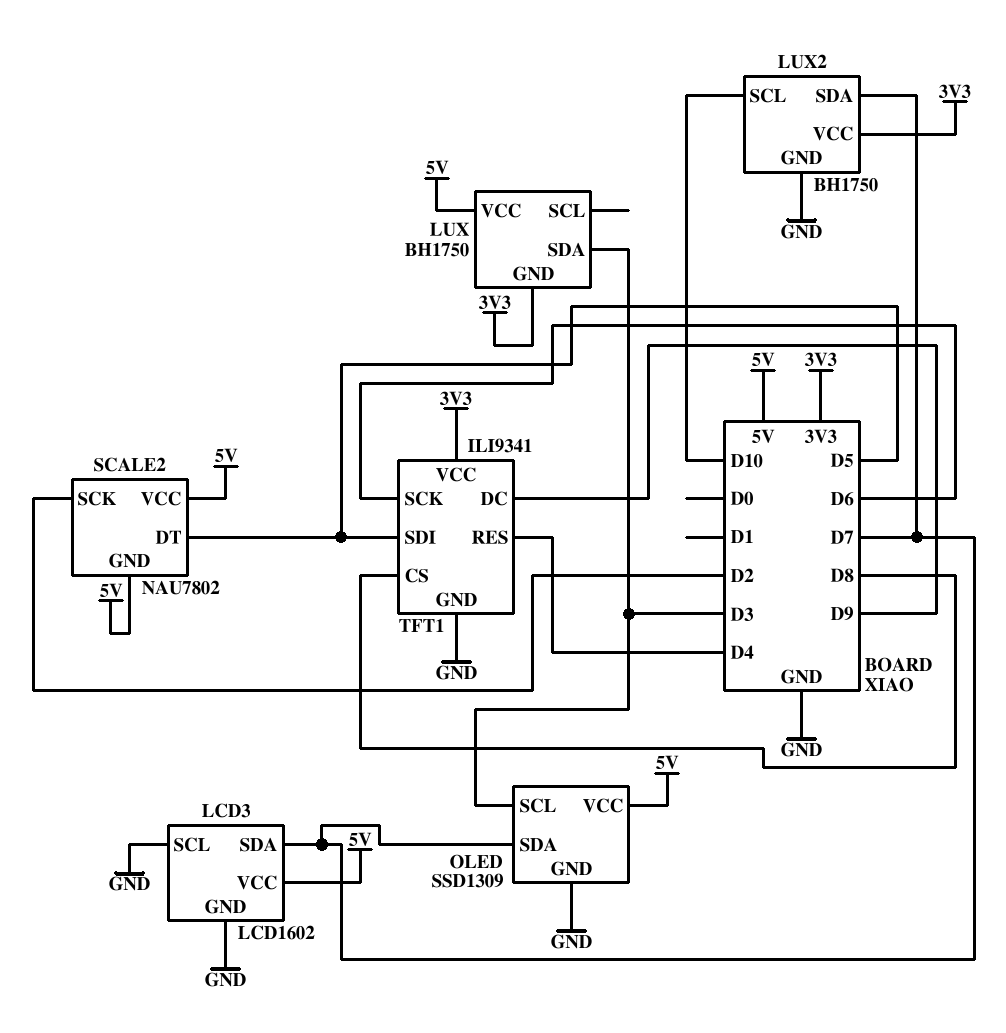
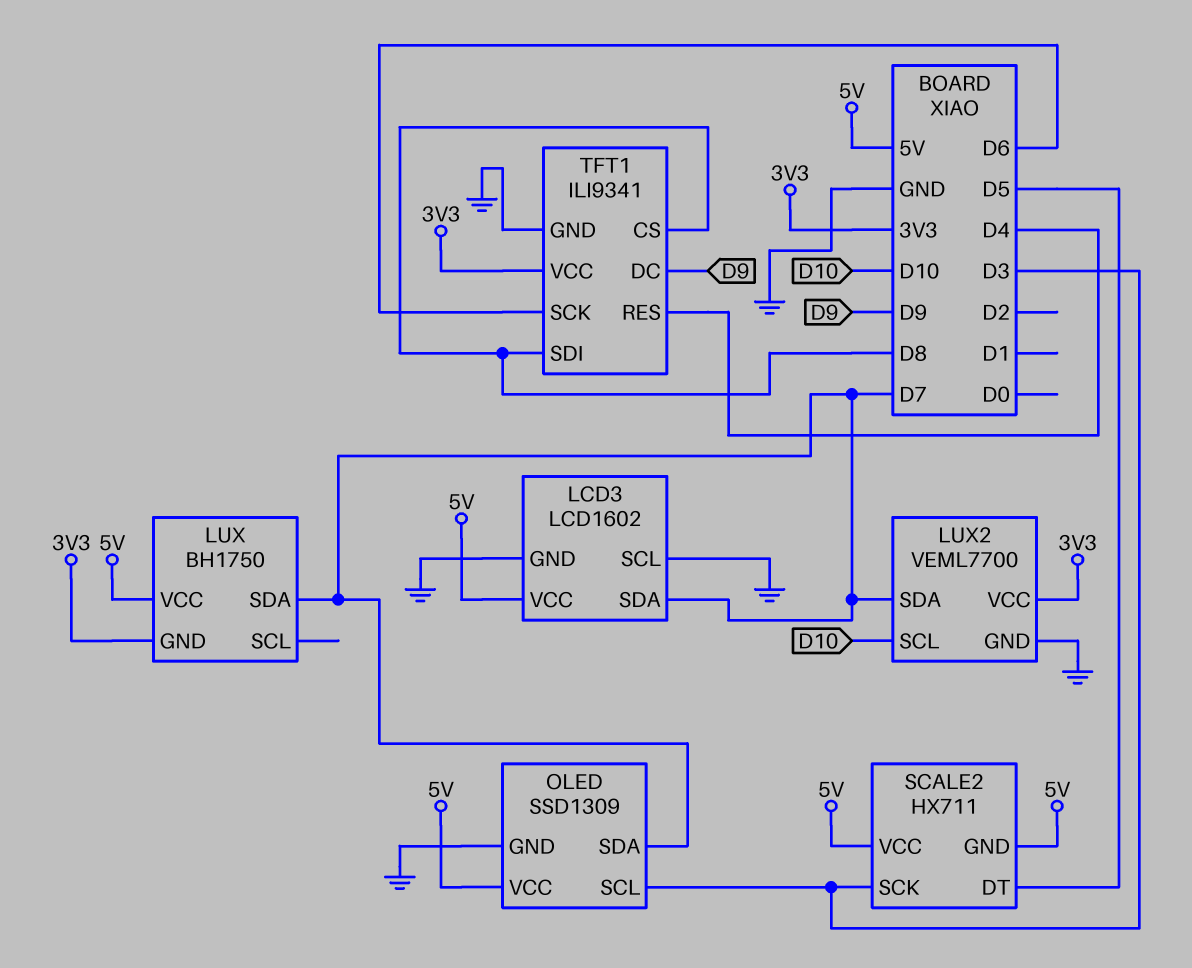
LUX pin SDA: D3 -> D7
LUX2: BH1750 -> VEML7700
SCALE2: NAU7802 -> HX711
SCALE2 pin SCK: D2 -> D3
TFT1 pin SDI: D5 -> D8

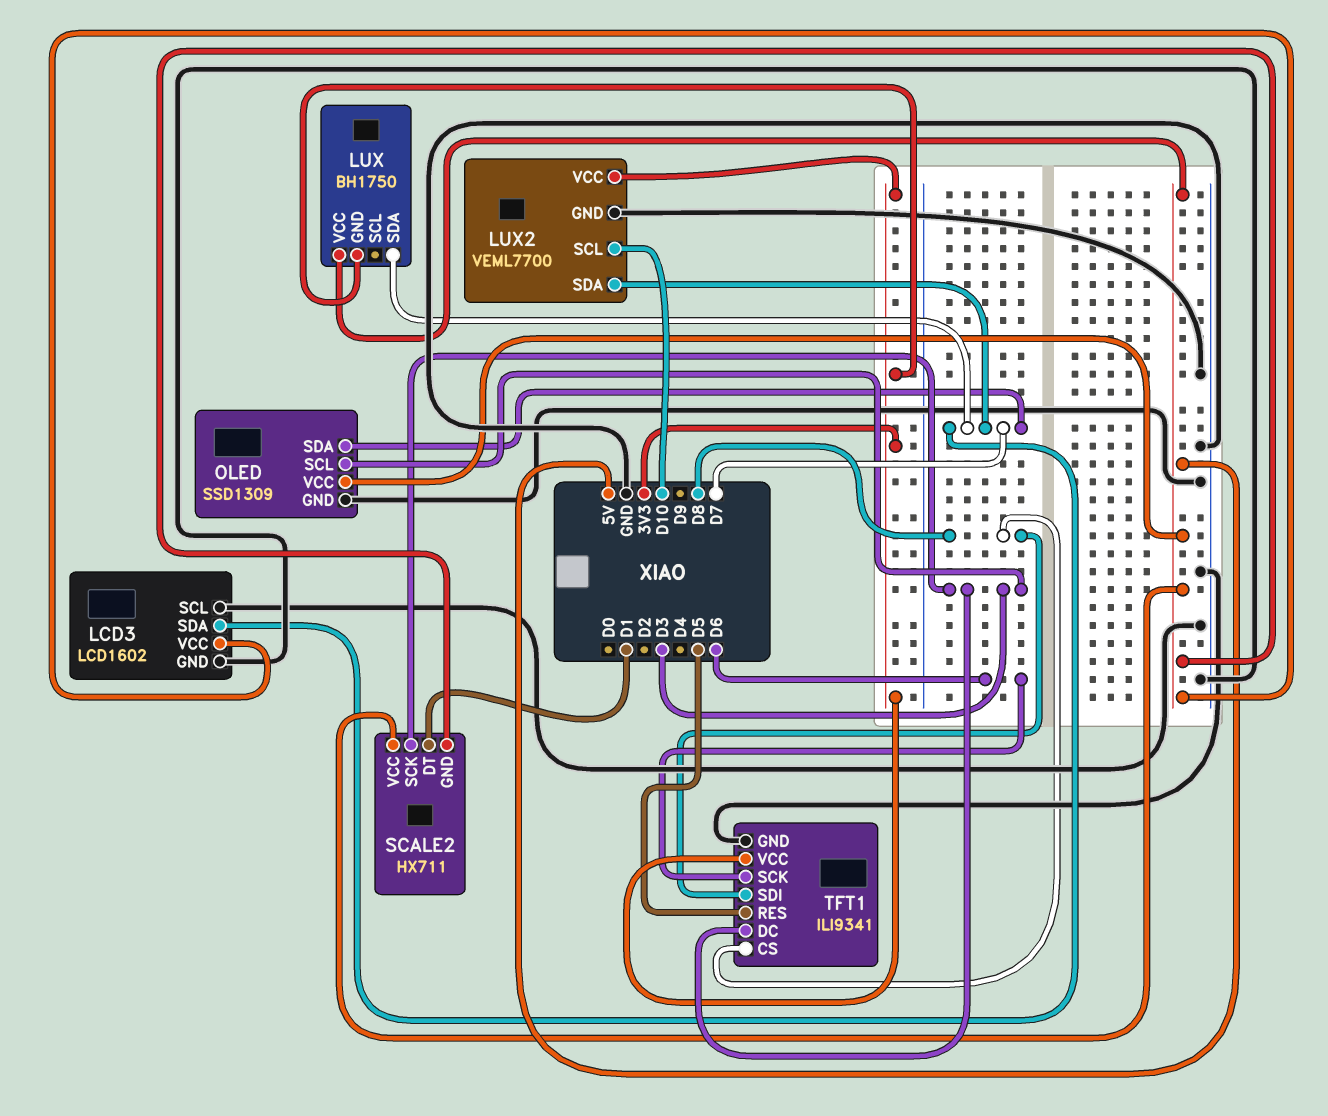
SCALE2 pin DT: D5 -> D1
TFT1 pin DC: D9 -> D3
TFT1 pin RES: D4 -> D5

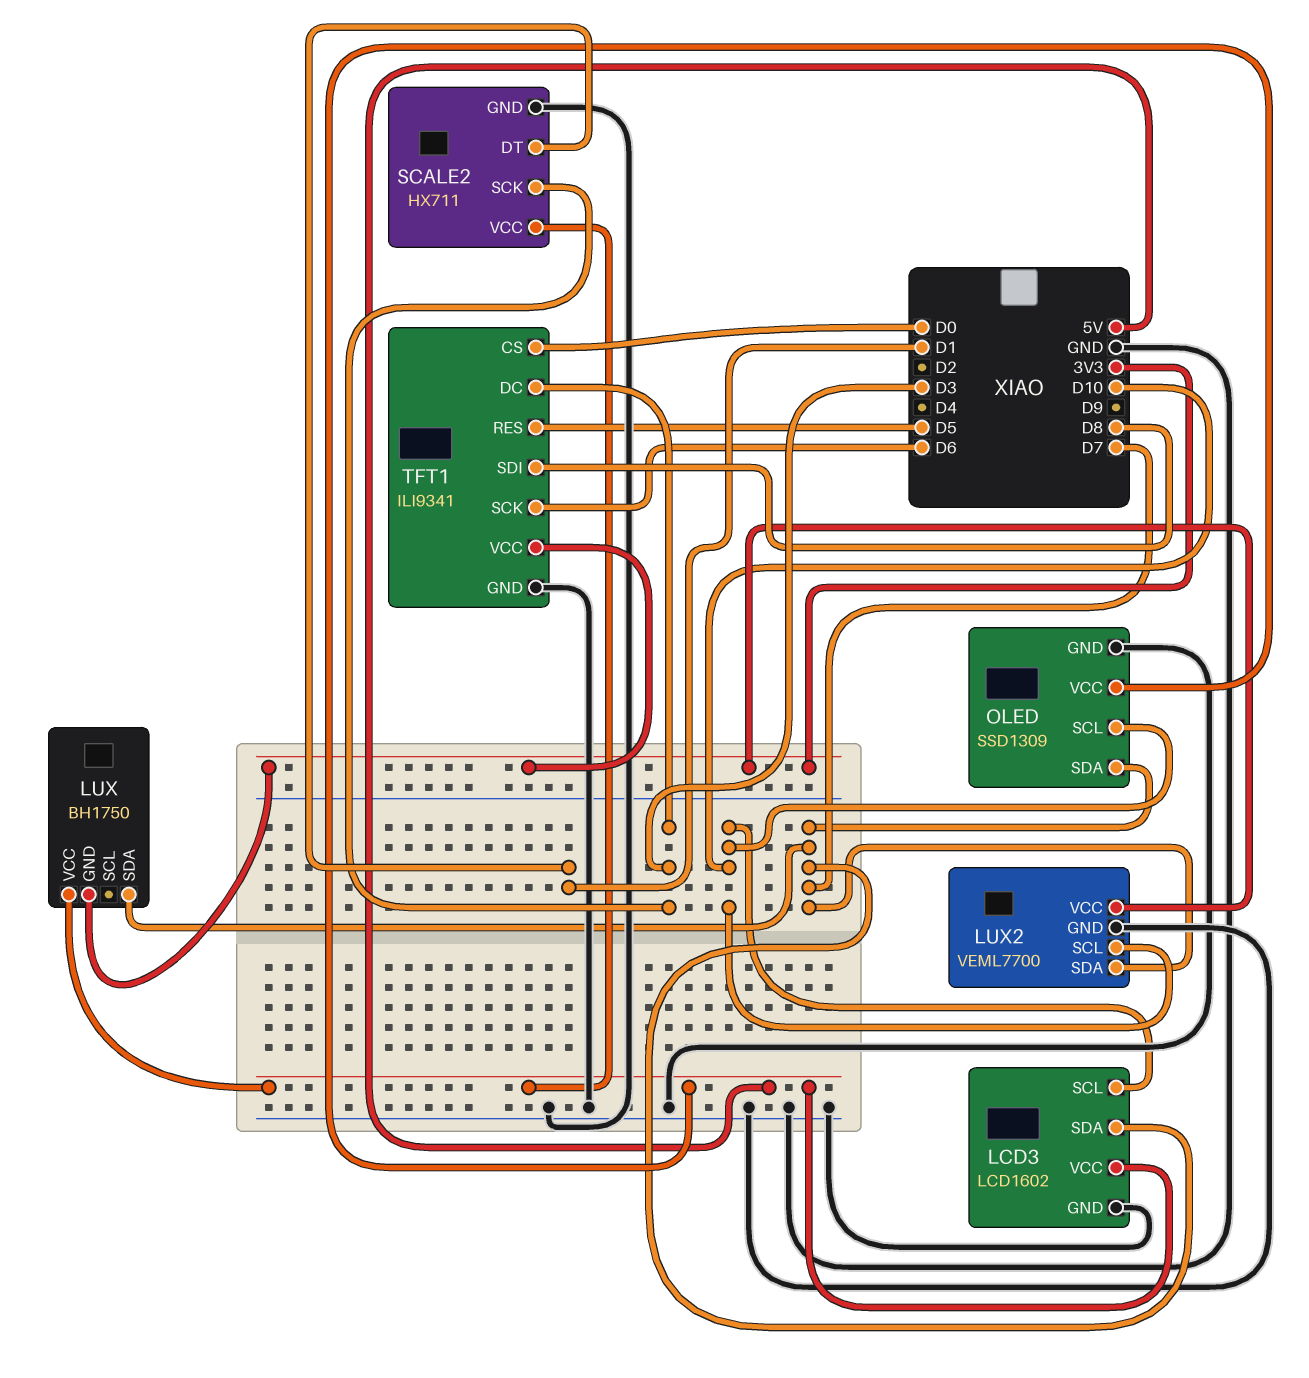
LCD3 pin SCL: GND -> D10
OLED pin SCL: D3 -> D10
SCALE2 pin GND: 5V -> GND
TFT1 pin CS: D8 -> D0

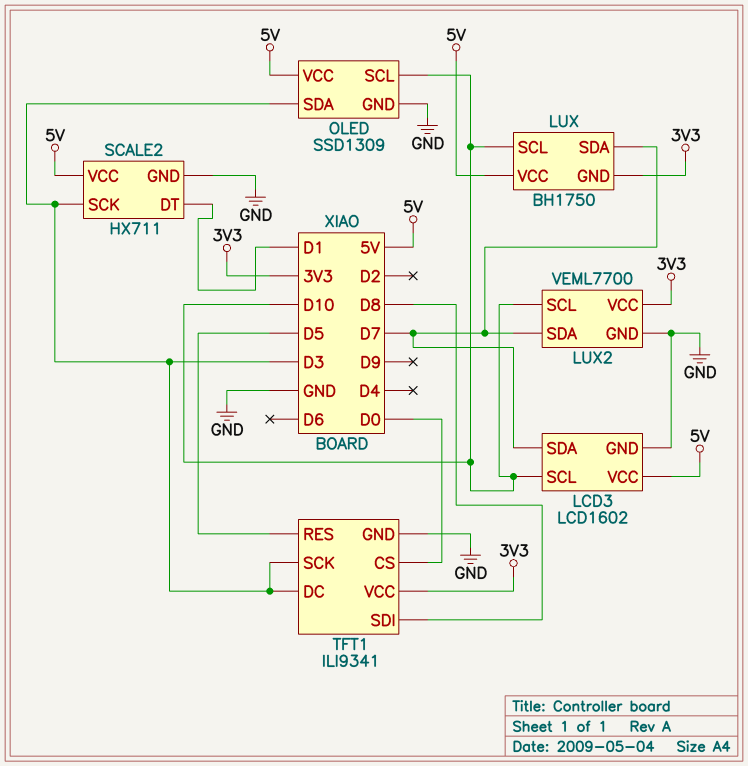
LUX pin SCL: none -> D10
OLED pin SDA: D7 -> D3
TFT1 pin SCK: D6 -> D3

